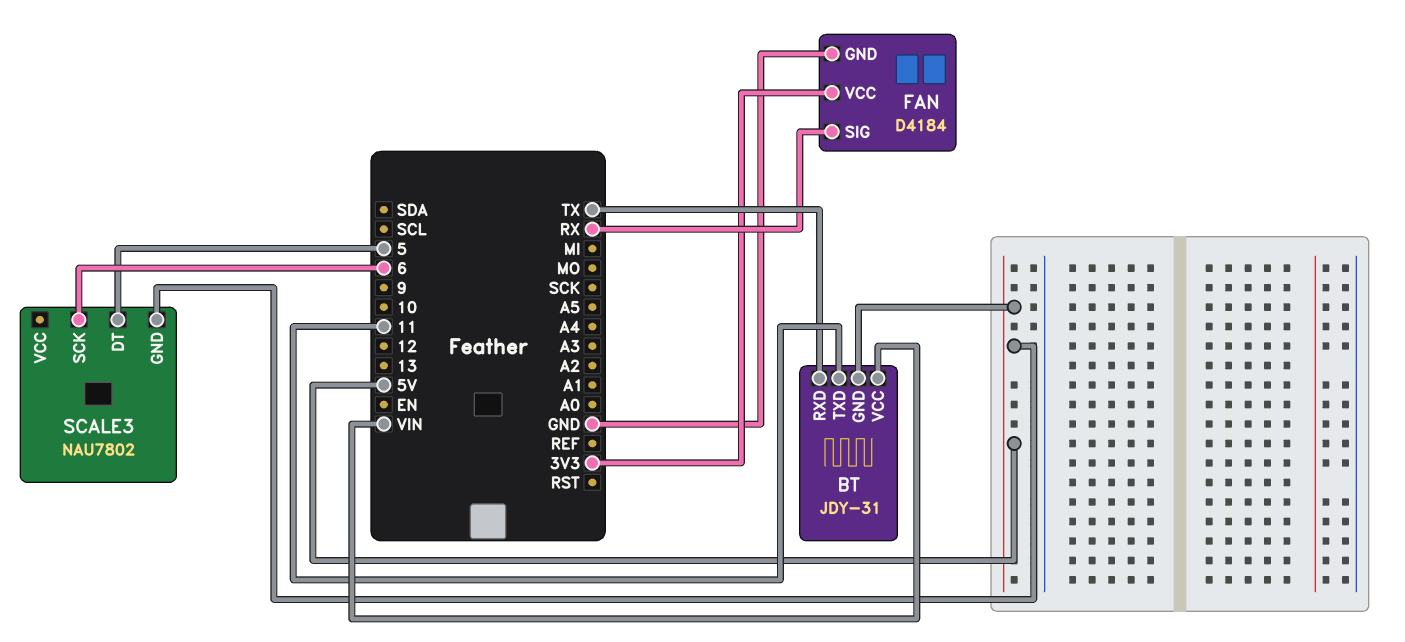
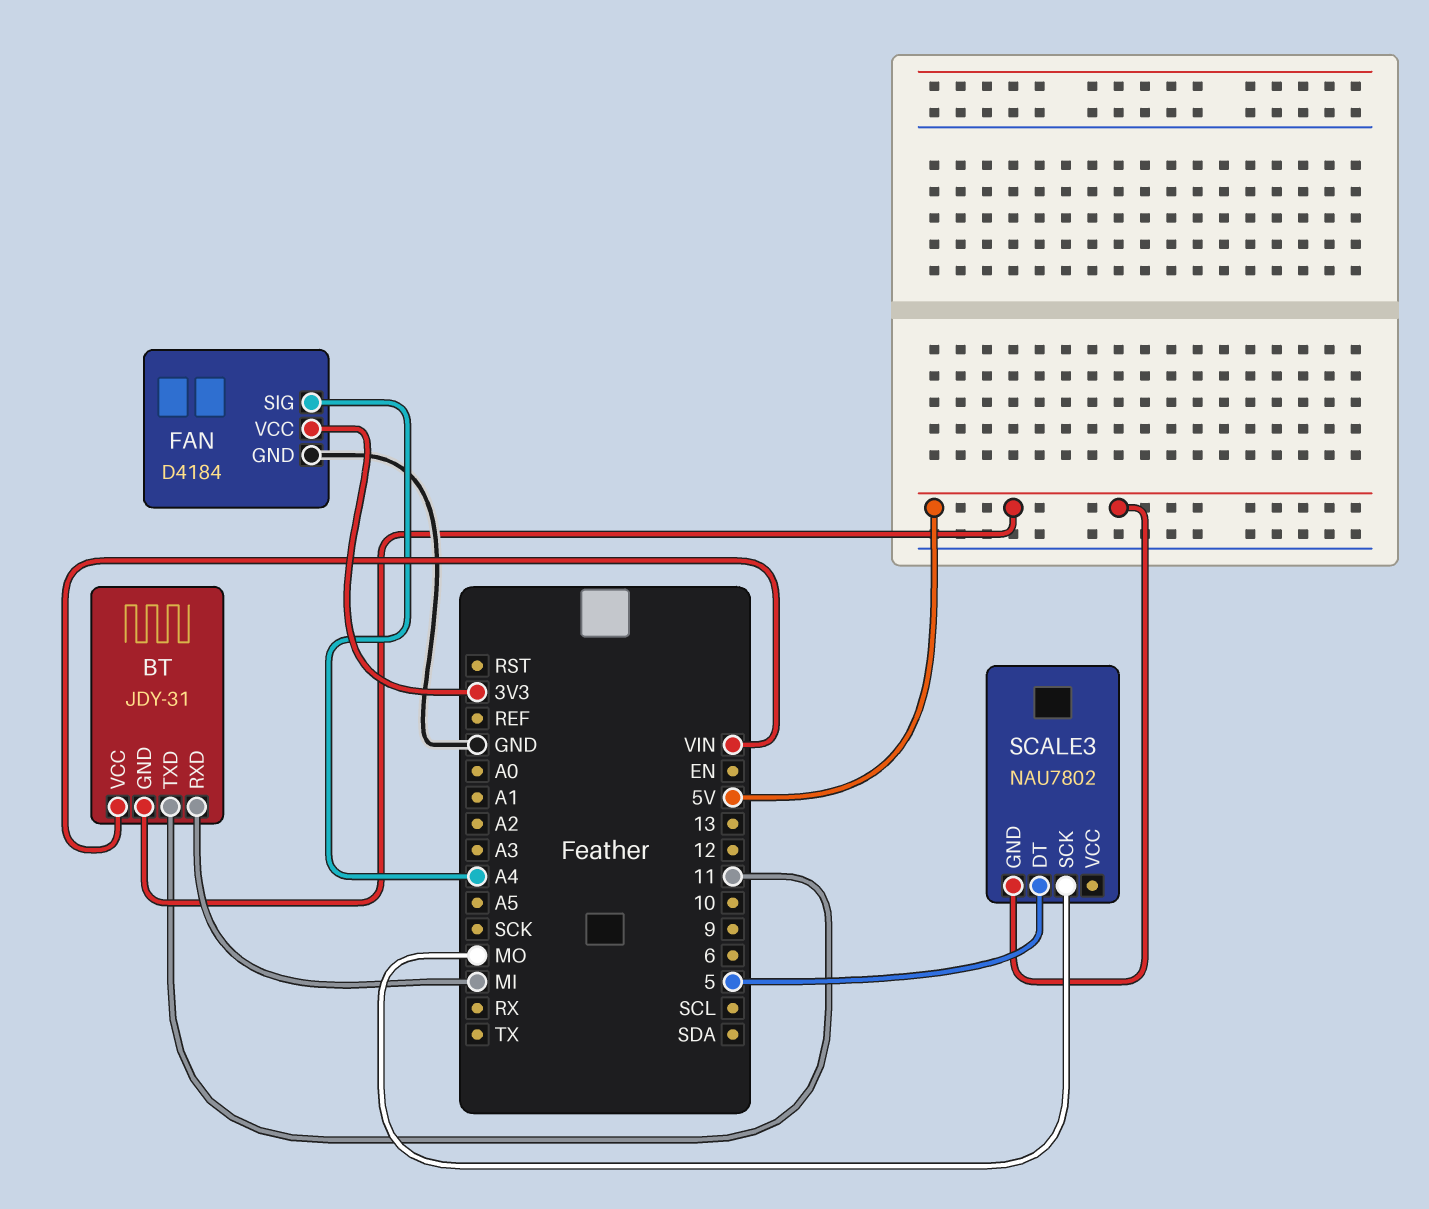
BT pin RXD: TX -> MI
FAN pin SIG: RX -> A4
SCALE3 pin SCK: 6 -> MO

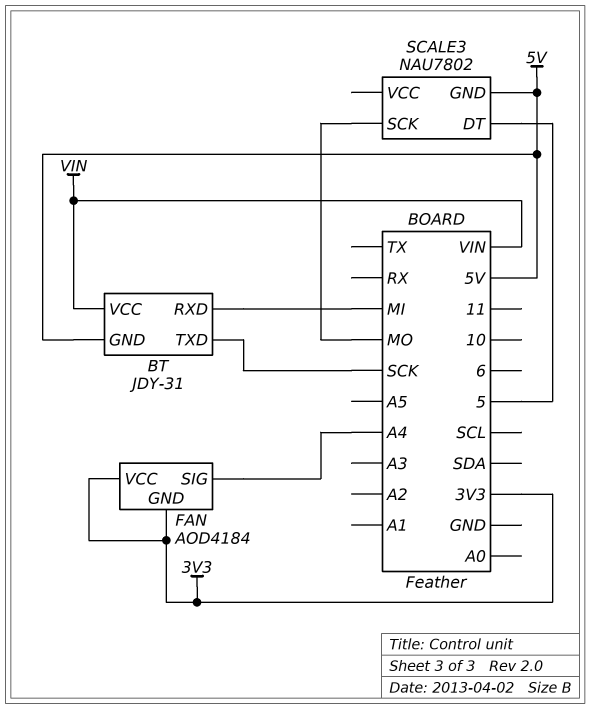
BT pin TXD: 11 -> SCK
FAN: D4184 -> AOD4184
FAN pin GND: GND -> 3V3

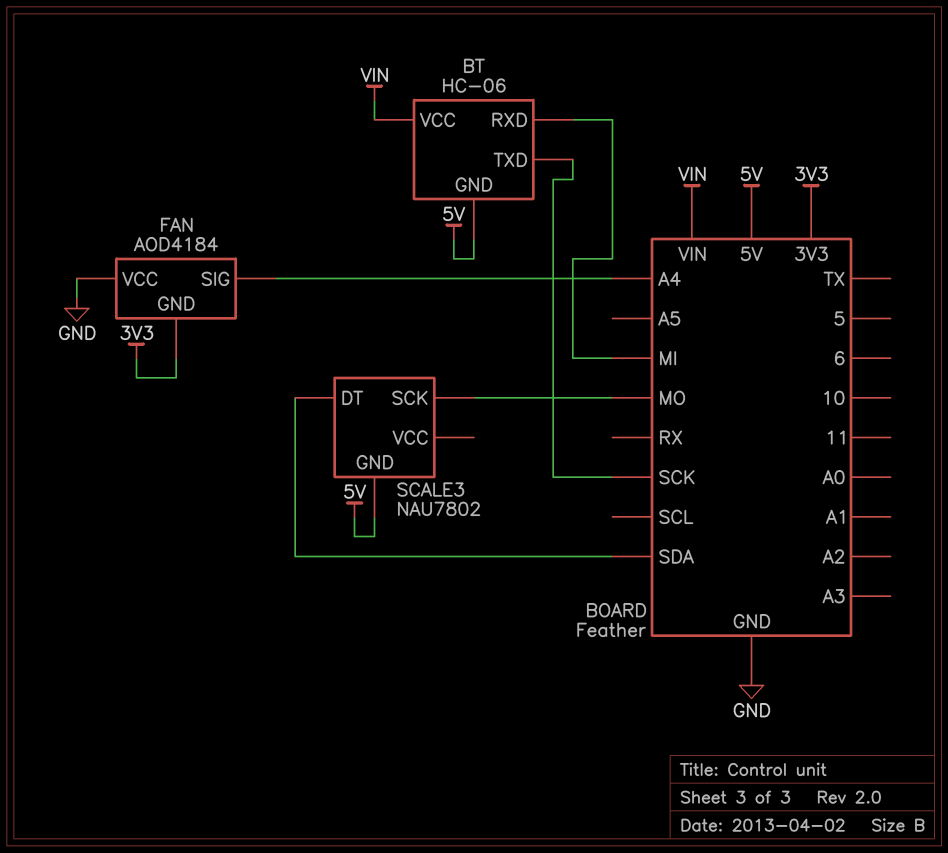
BT: JDY-31 -> HC-06
FAN pin VCC: 3V3 -> GND
SCALE3 pin DT: 5 -> SDA

